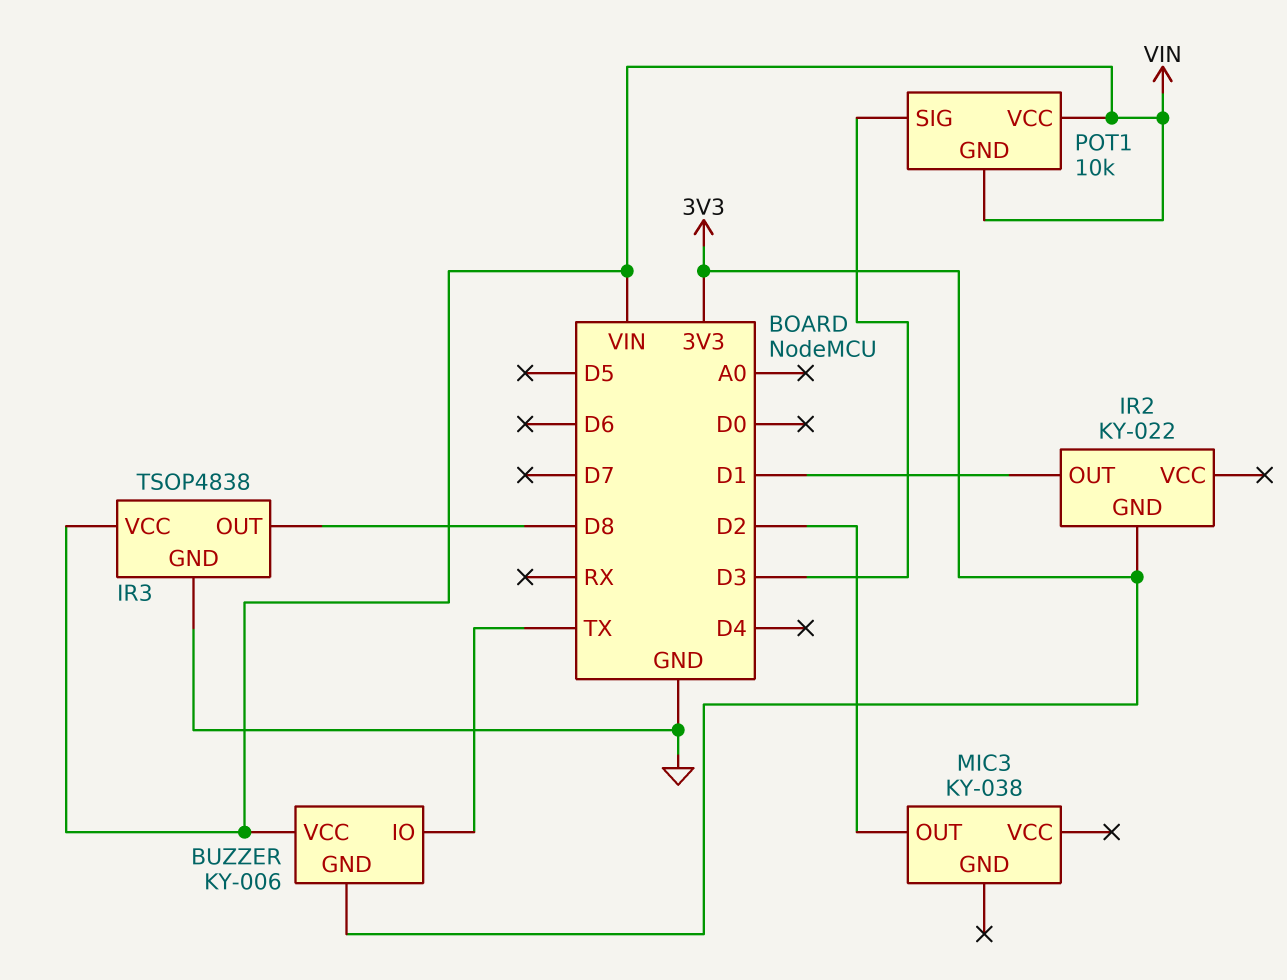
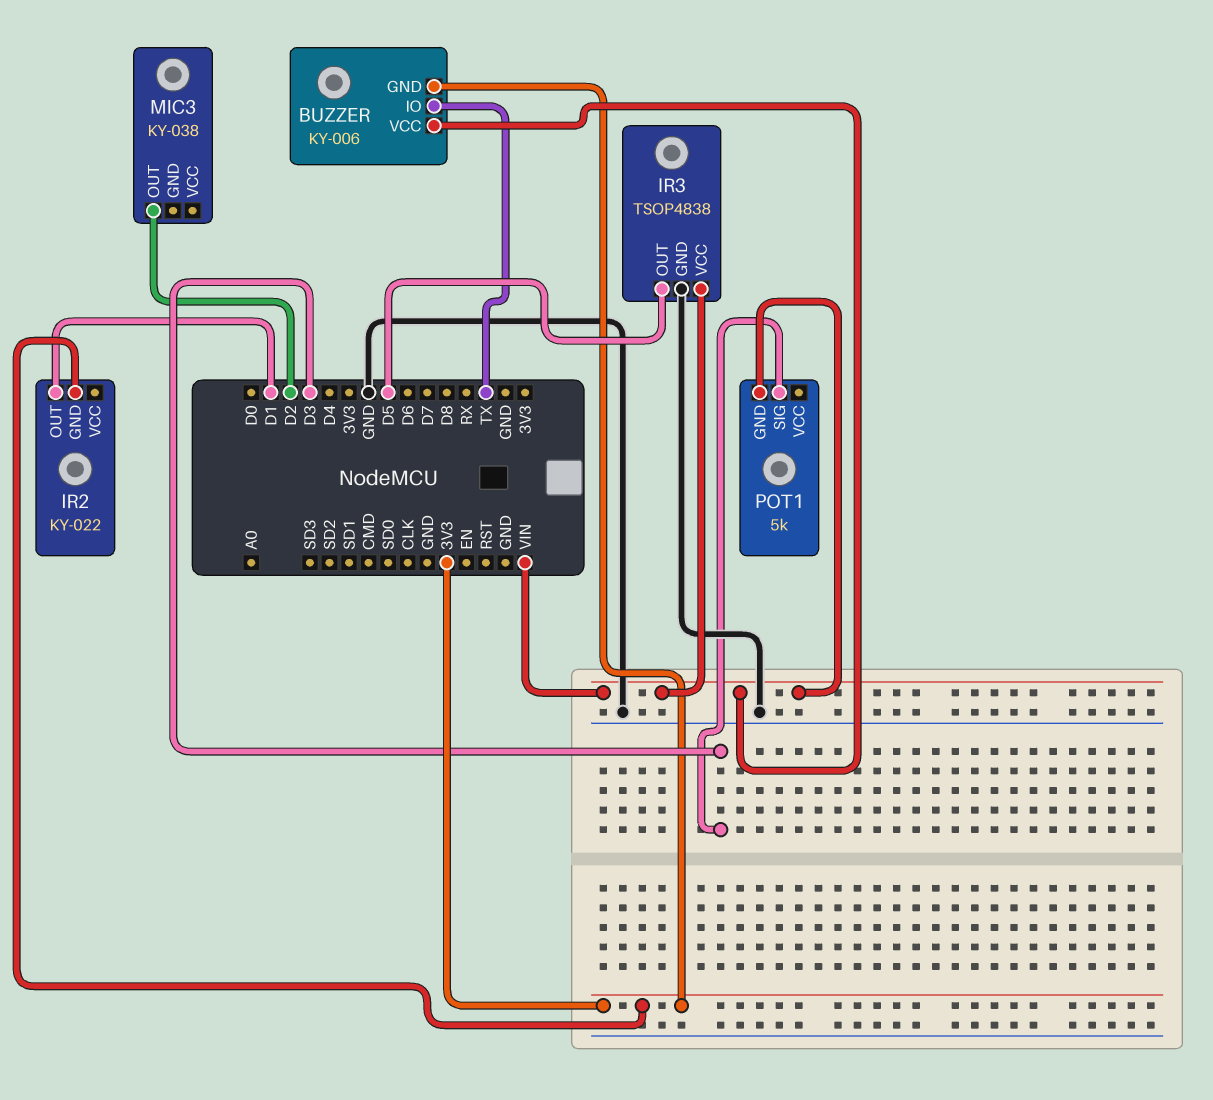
IR3 pin OUT: D8 -> D5
POT1: 10k -> 5k
POT1 pin VCC: VIN -> none

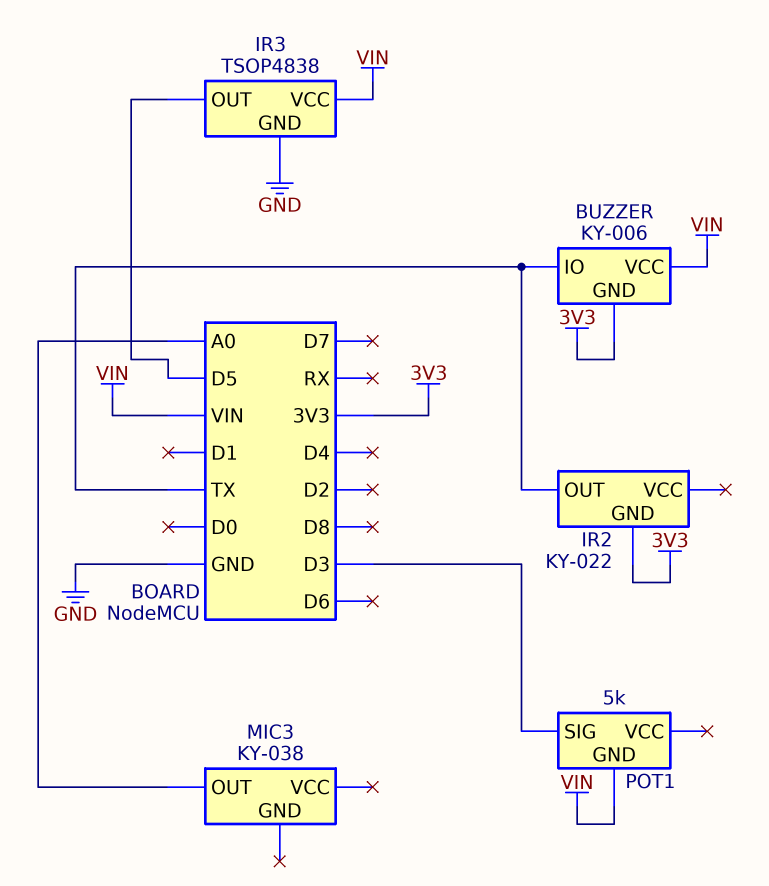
IR2 pin OUT: D1 -> TX
MIC3 pin OUT: D2 -> A0

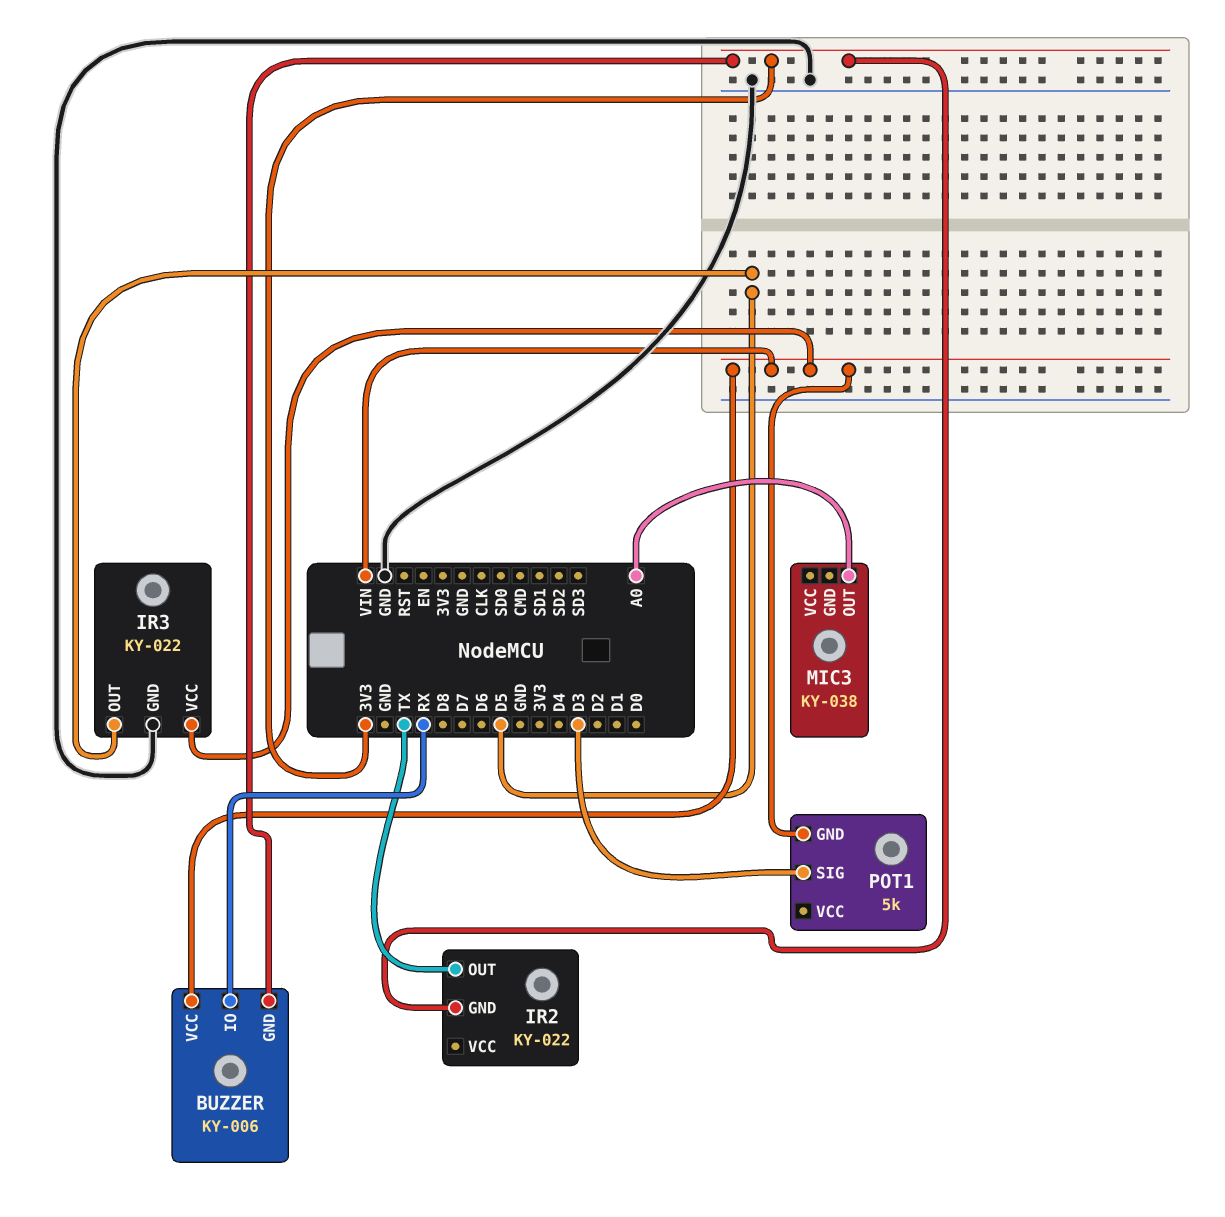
BUZZER pin IO: TX -> RX
IR3: TSOP4838 -> KY-022

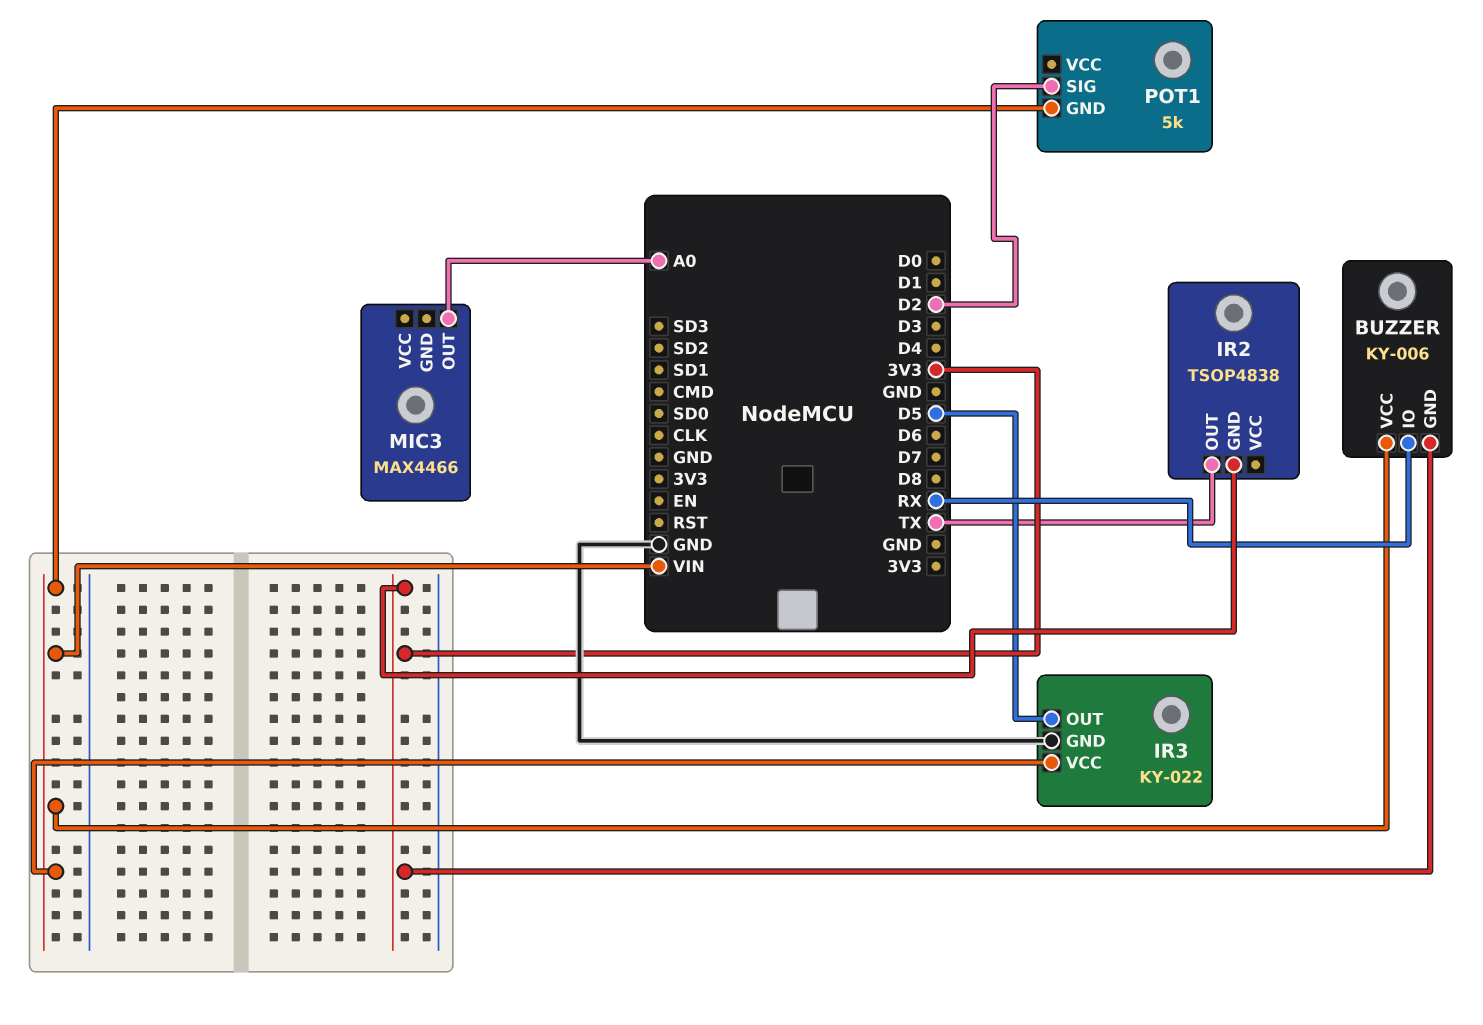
IR2: KY-022 -> TSOP4838
MIC3: KY-038 -> MAX4466
POT1 pin SIG: D3 -> D2

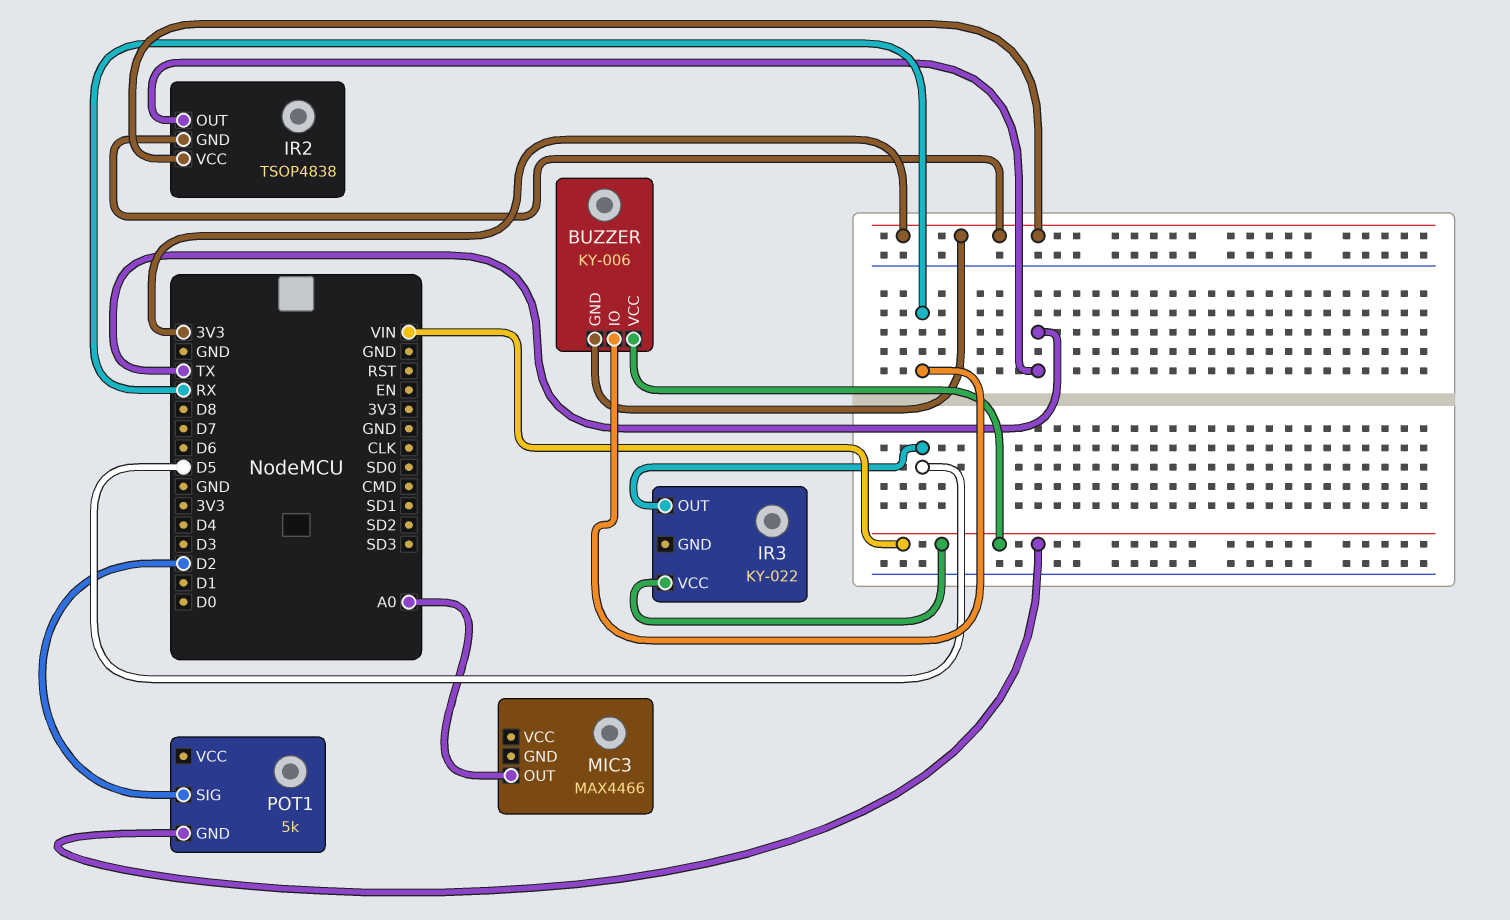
IR2 pin VCC: none -> 3V3
IR3 pin GND: GND -> none

